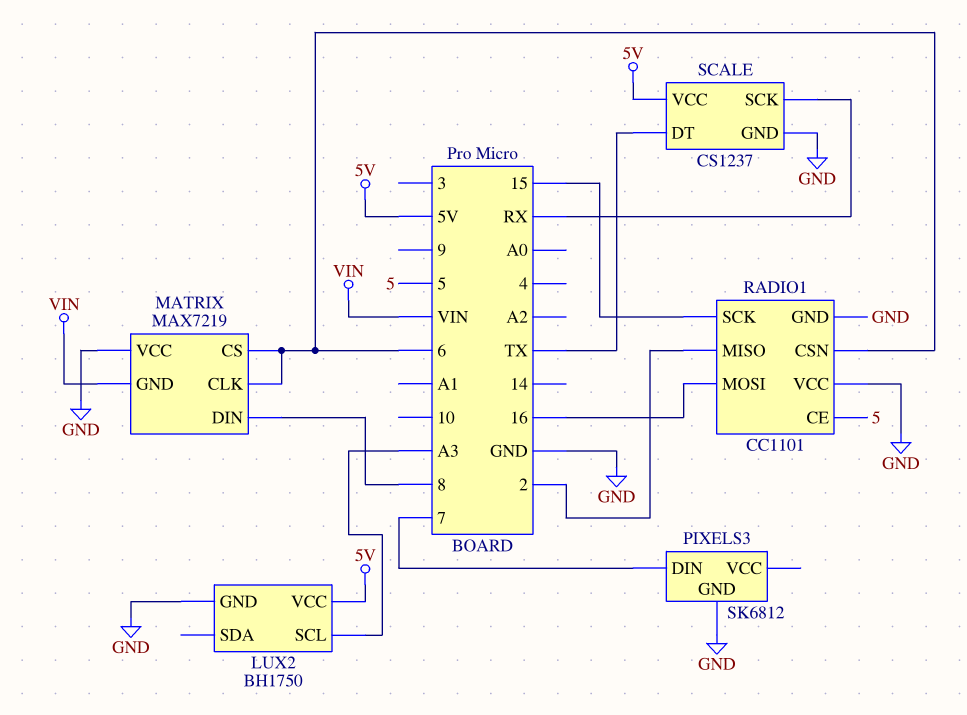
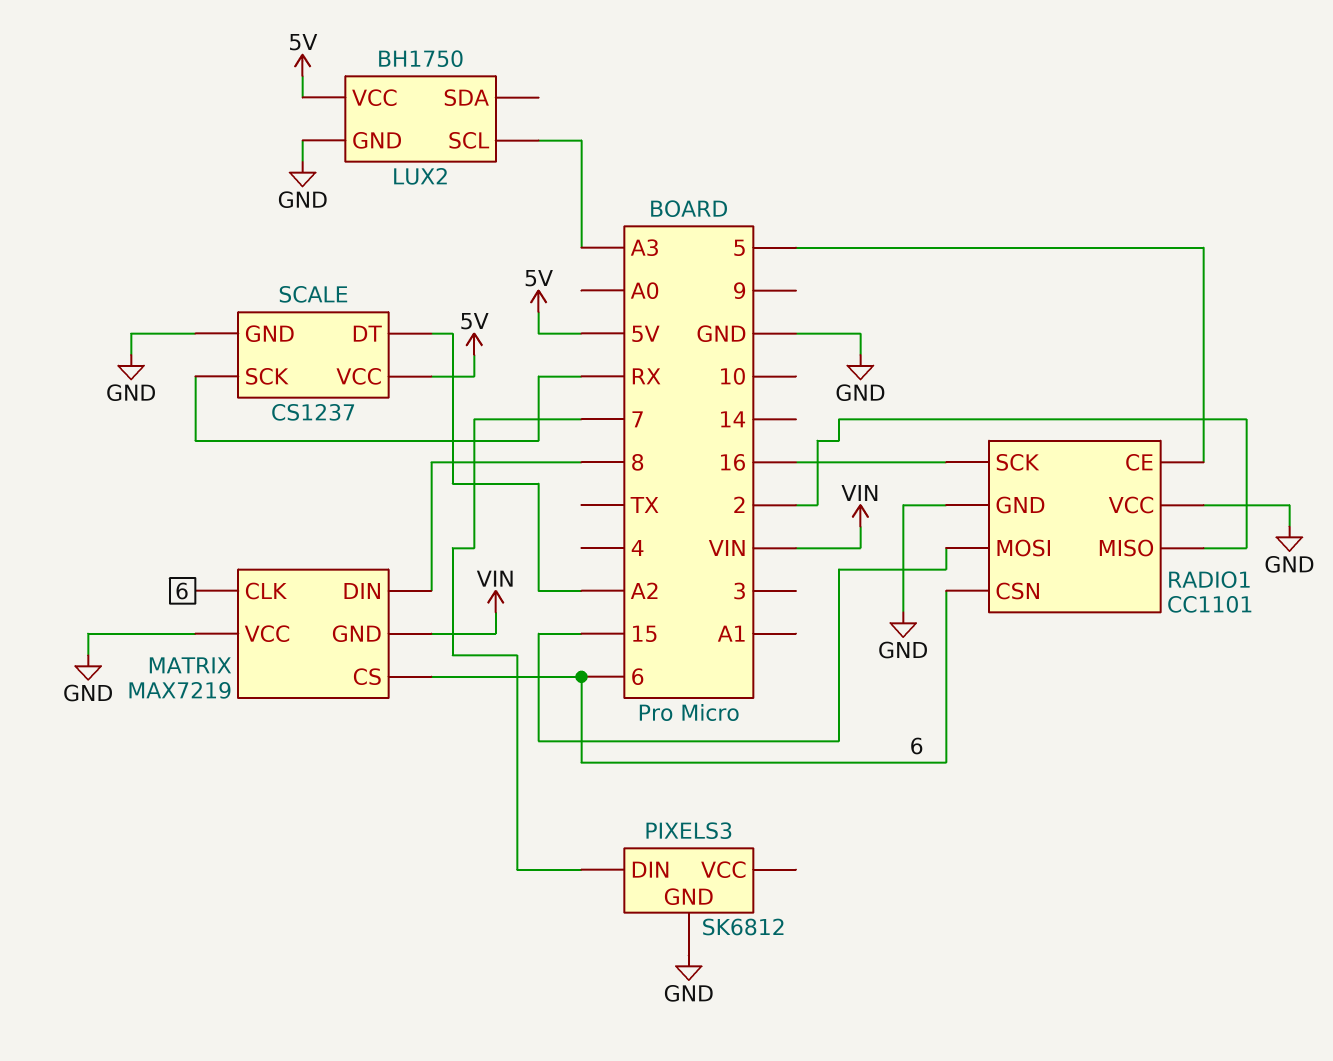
RADIO1 pin MOSI: 16 -> 15
RADIO1 pin SCK: 15 -> 16
SCALE pin DT: TX -> A2

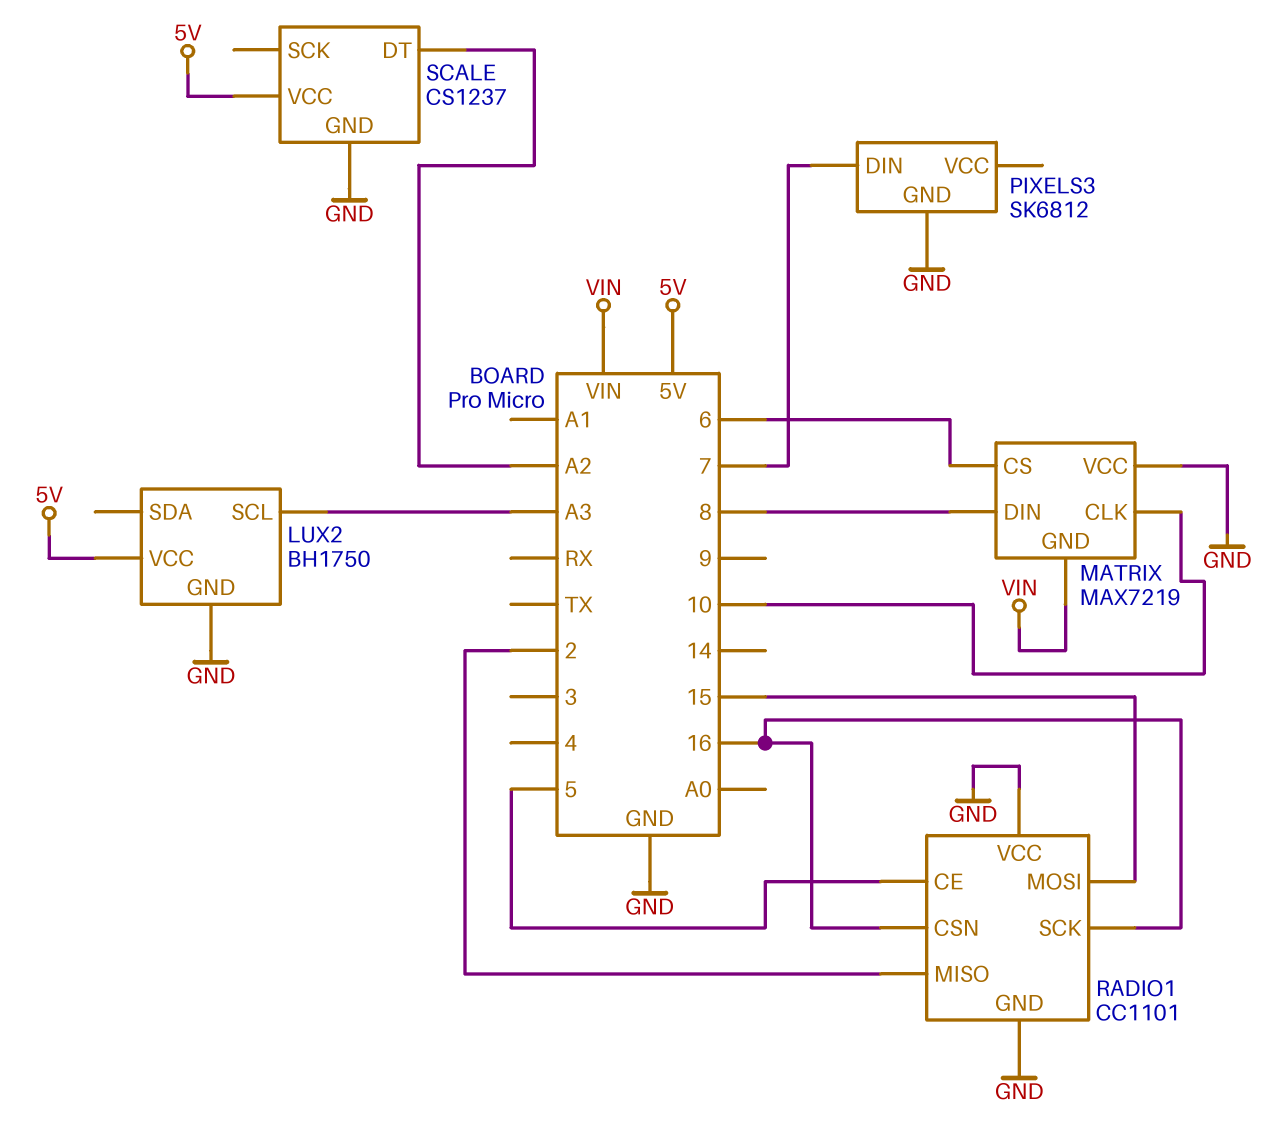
MATRIX pin CLK: 6 -> 10
RADIO1 pin CSN: 6 -> 16
SCALE pin SCK: RX -> none

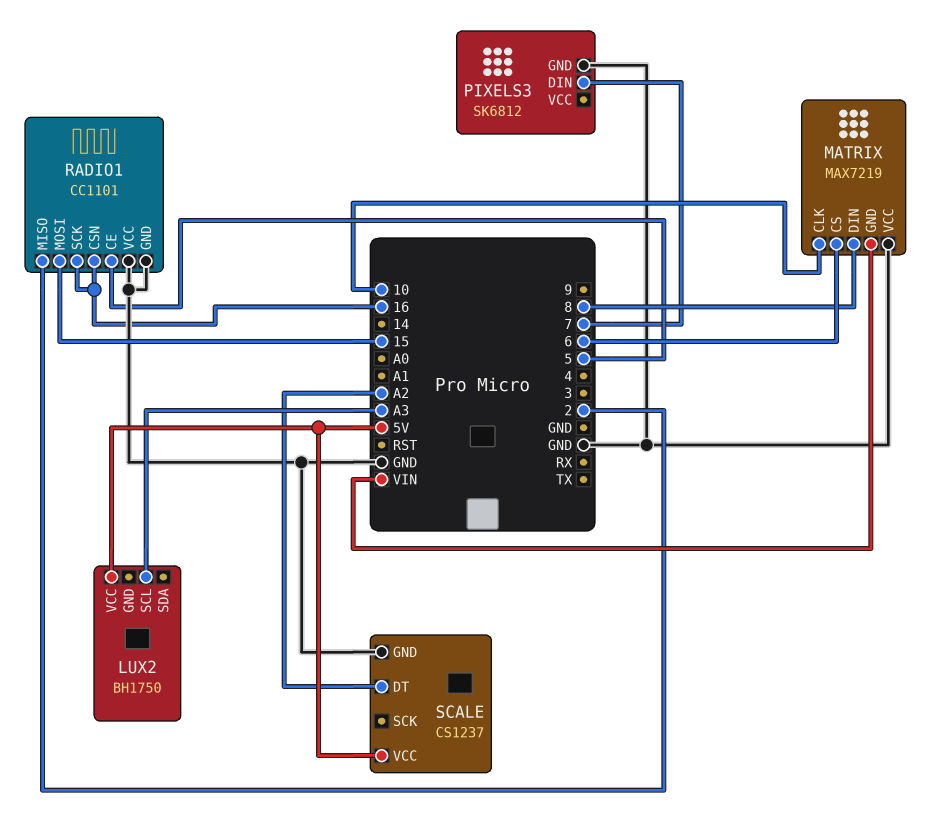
LUX2 pin GND: GND -> none

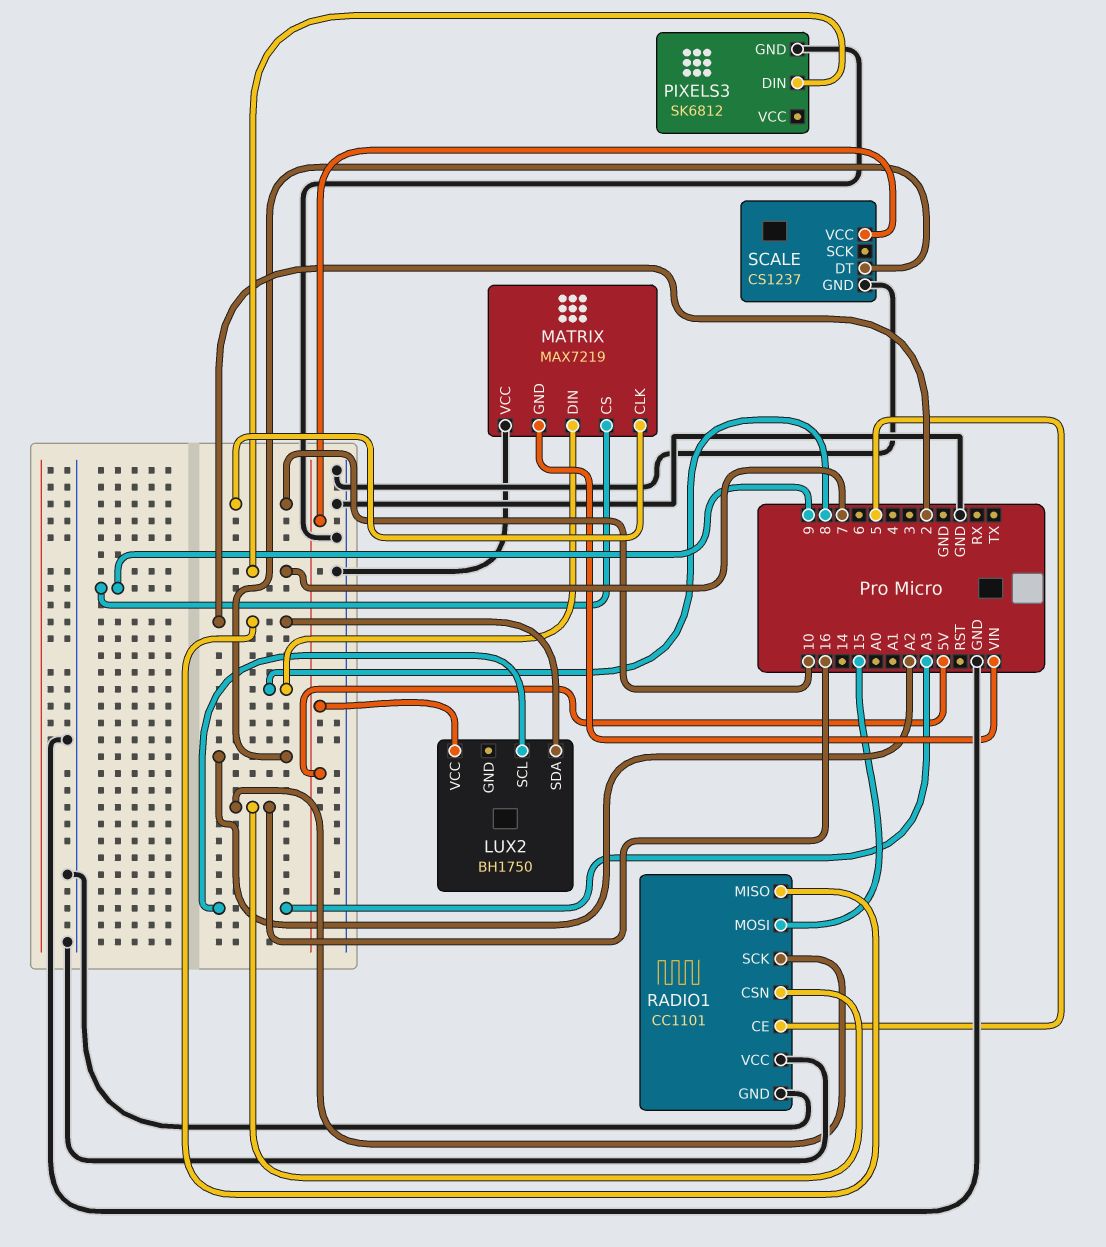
LUX2 pin SDA: none -> 2
MATRIX pin CS: 6 -> 9

